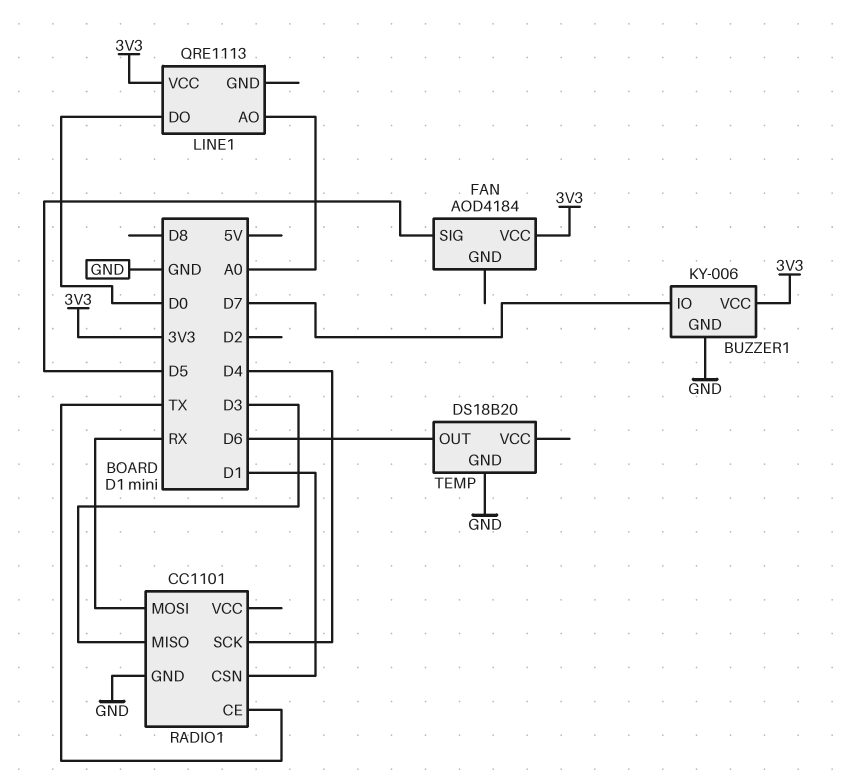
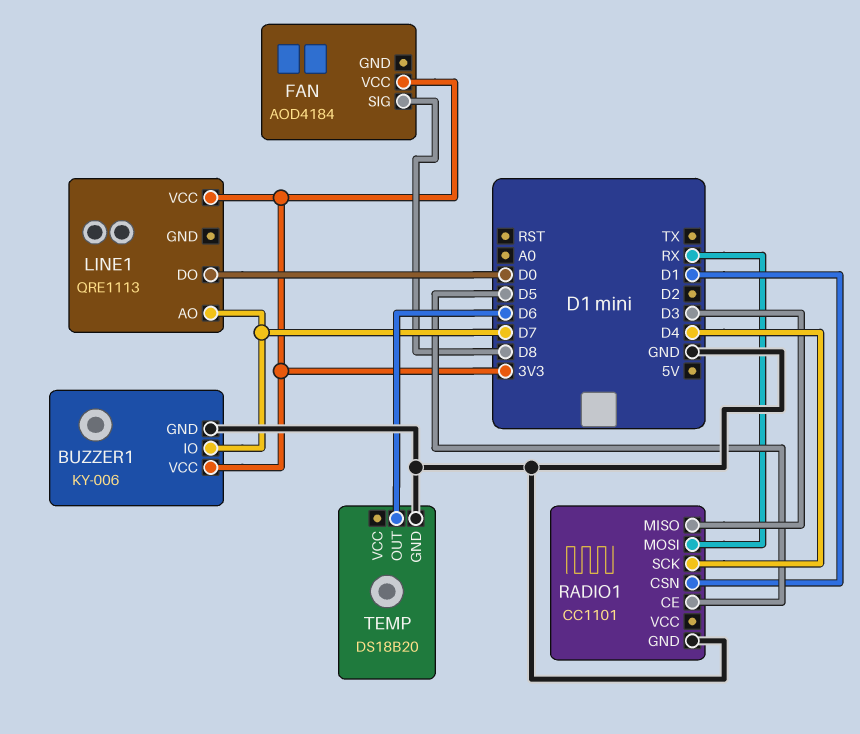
FAN pin SIG: D5 -> D8
LINE1 pin AO: A0 -> D7
RADIO1 pin CE: TX -> D5

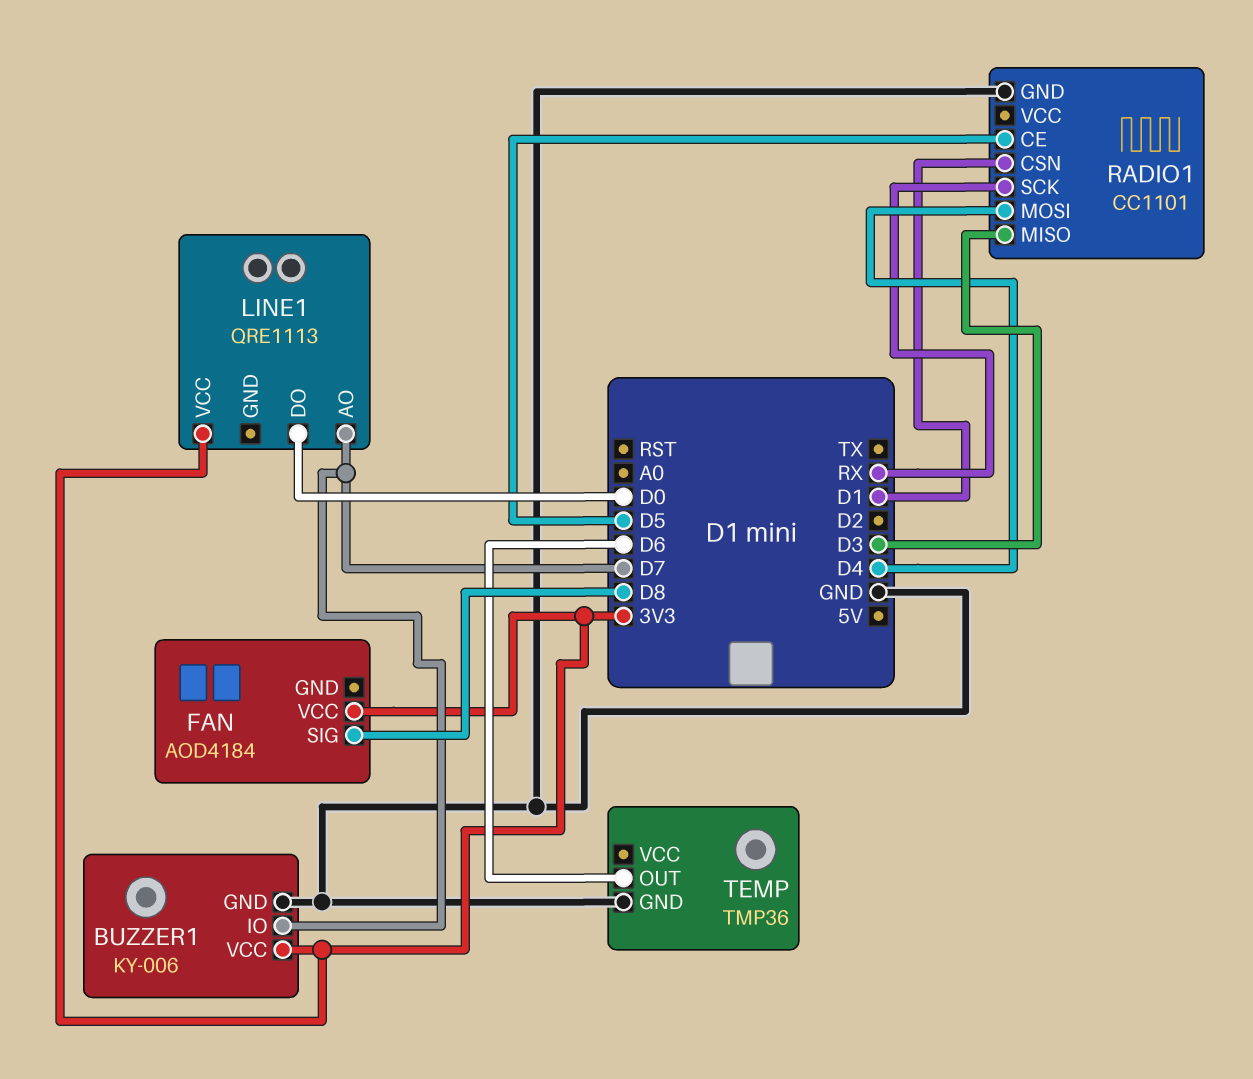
RADIO1 pin MOSI: RX -> D4
RADIO1 pin SCK: D4 -> RX
TEMP: DS18B20 -> TMP36

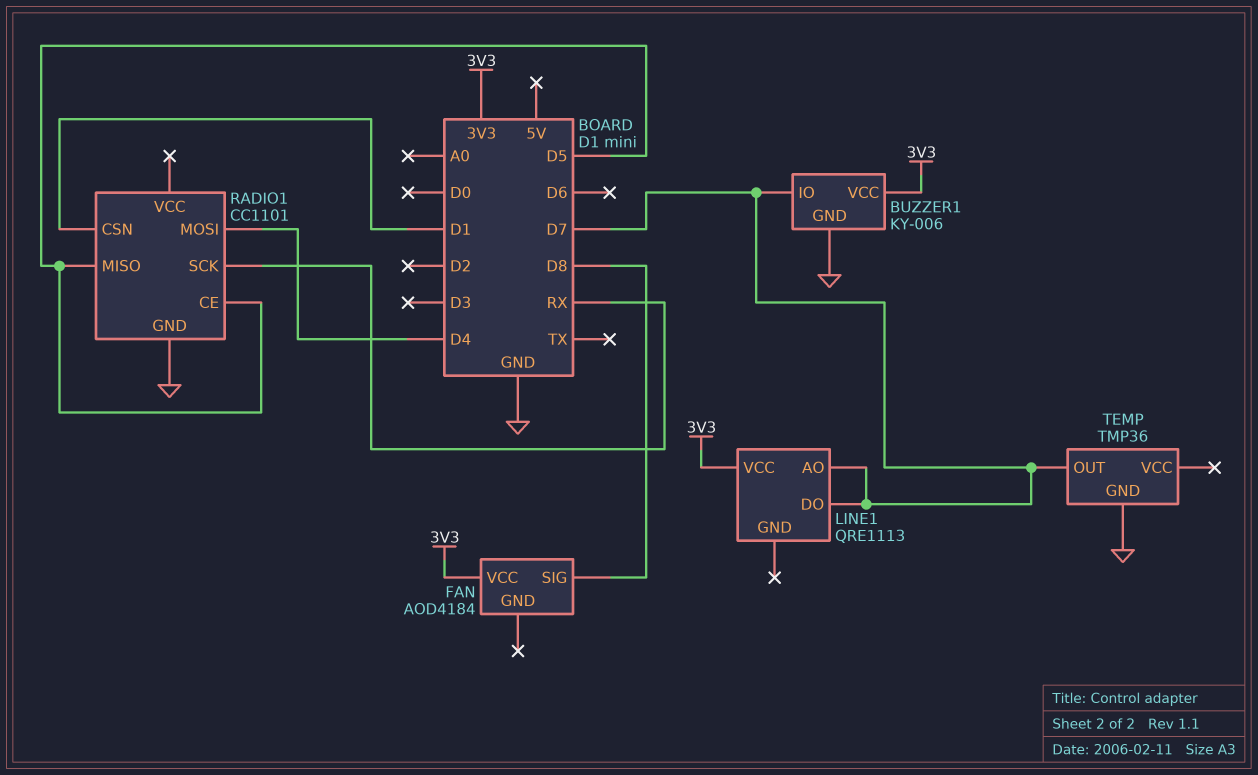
LINE1 pin DO: D0 -> D7
RADIO1 pin MISO: D3 -> D5
TEMP pin OUT: D6 -> D7

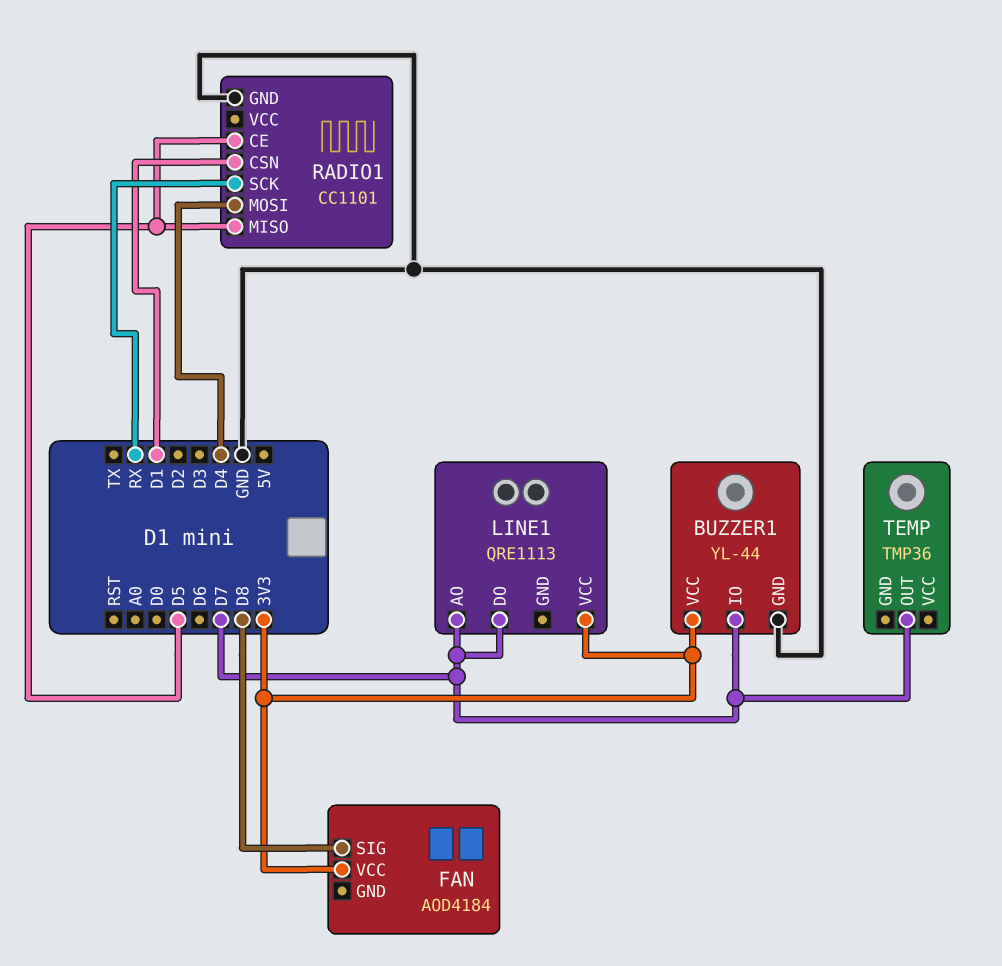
BUZZER1: KY-006 -> YL-44
TEMP pin GND: GND -> none

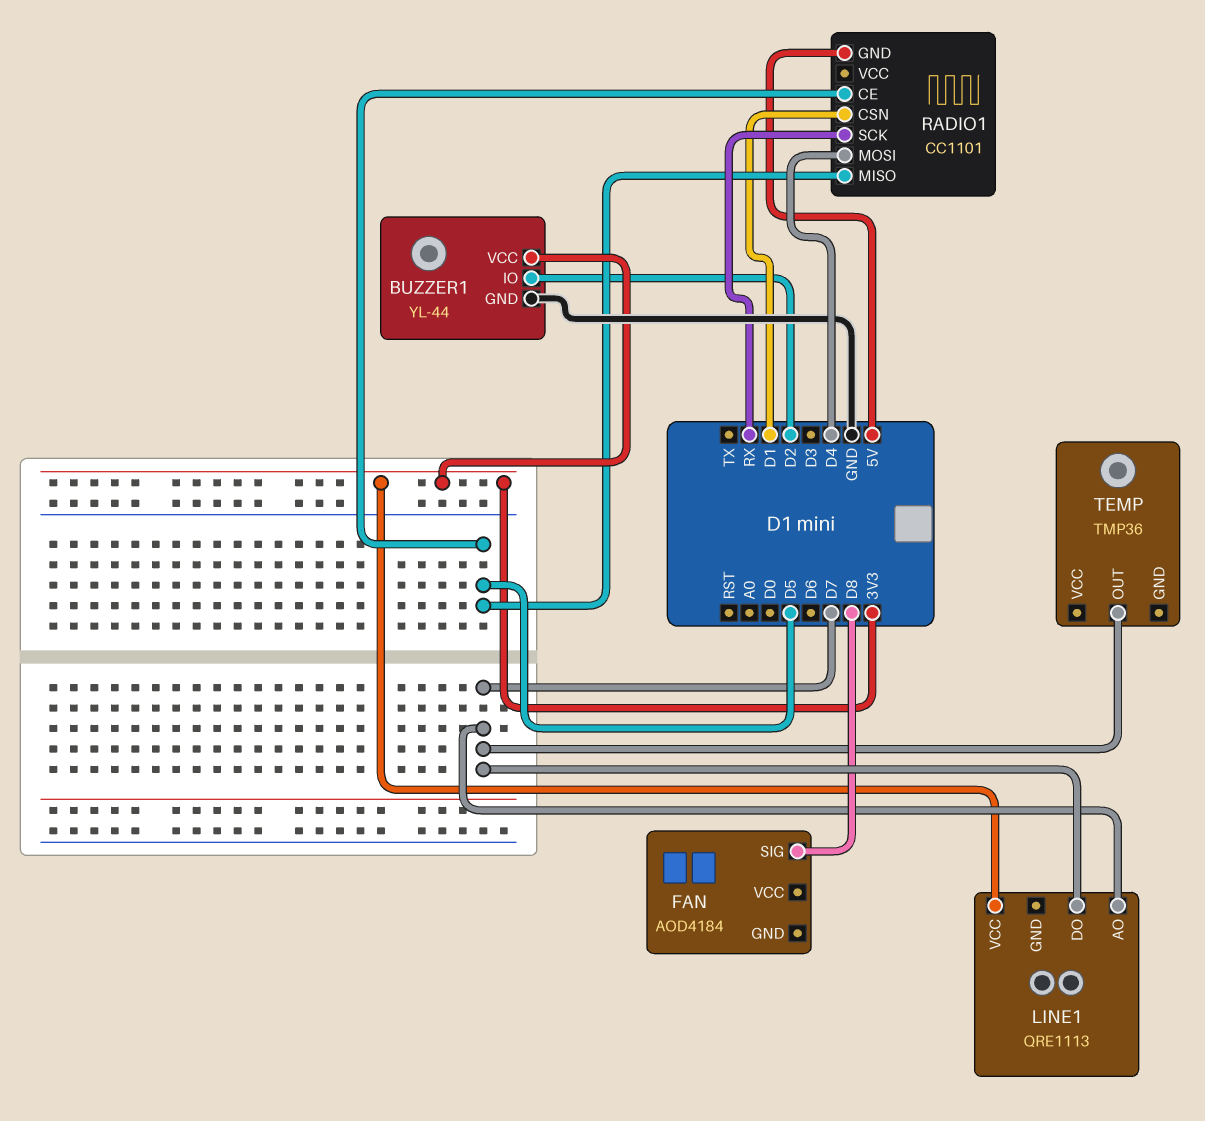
BUZZER1 pin IO: D7 -> D2
FAN pin VCC: 3V3 -> none
RADIO1 pin GND: GND -> 5V

